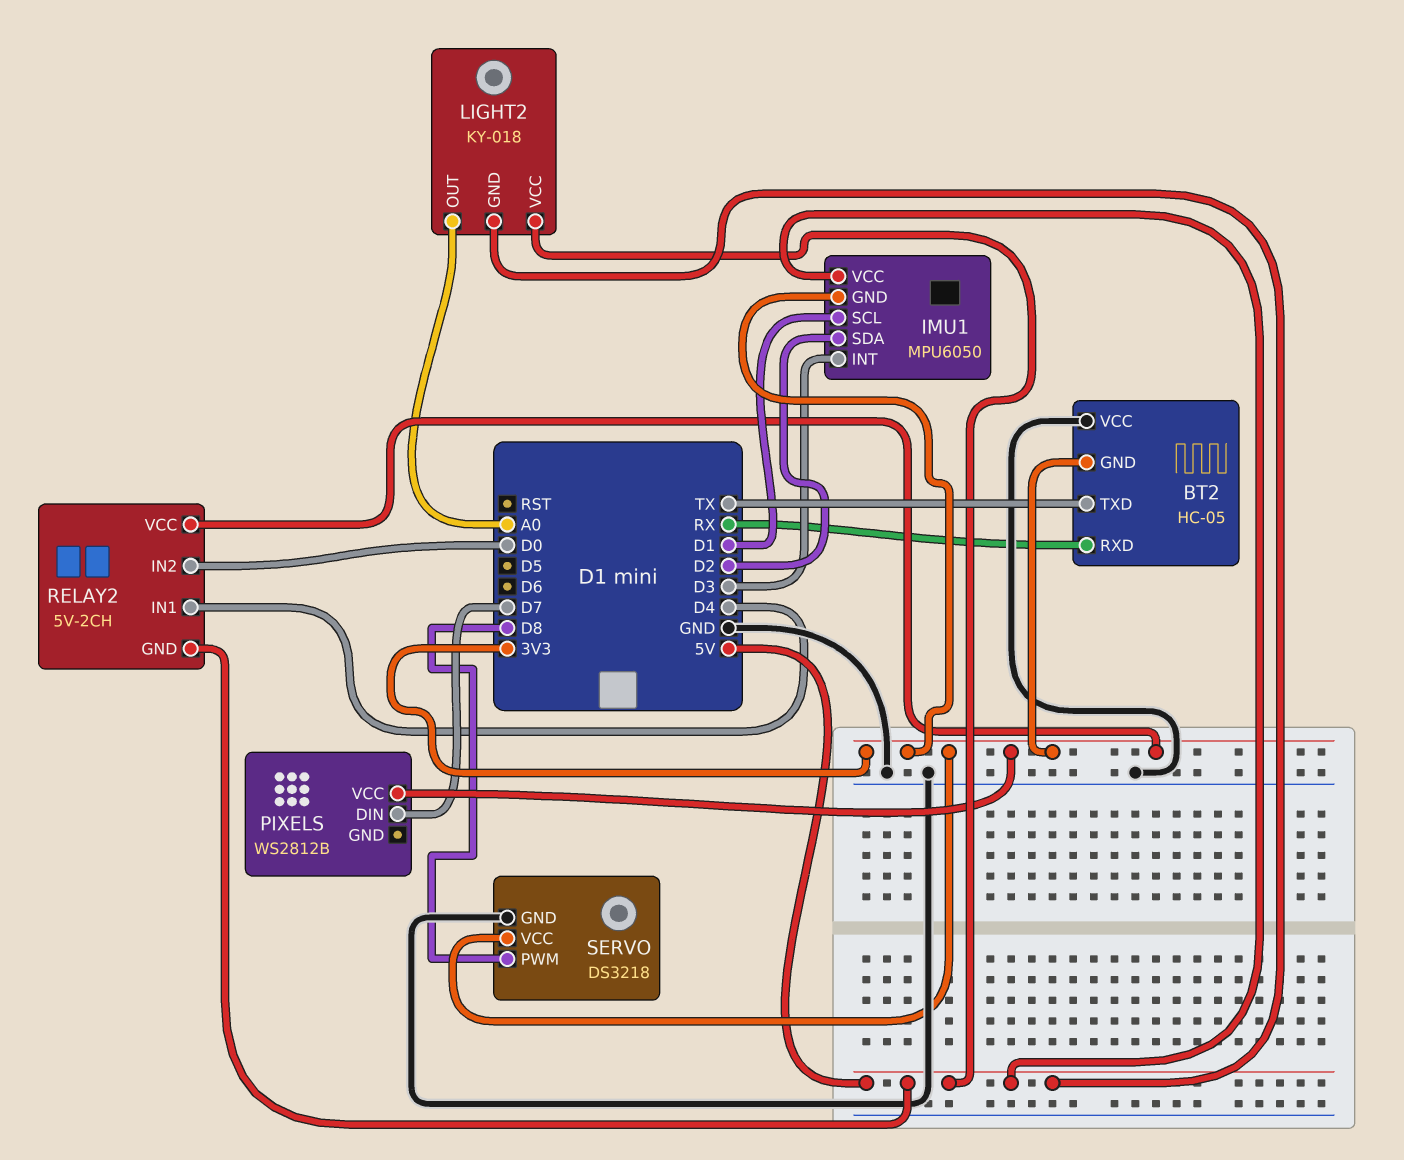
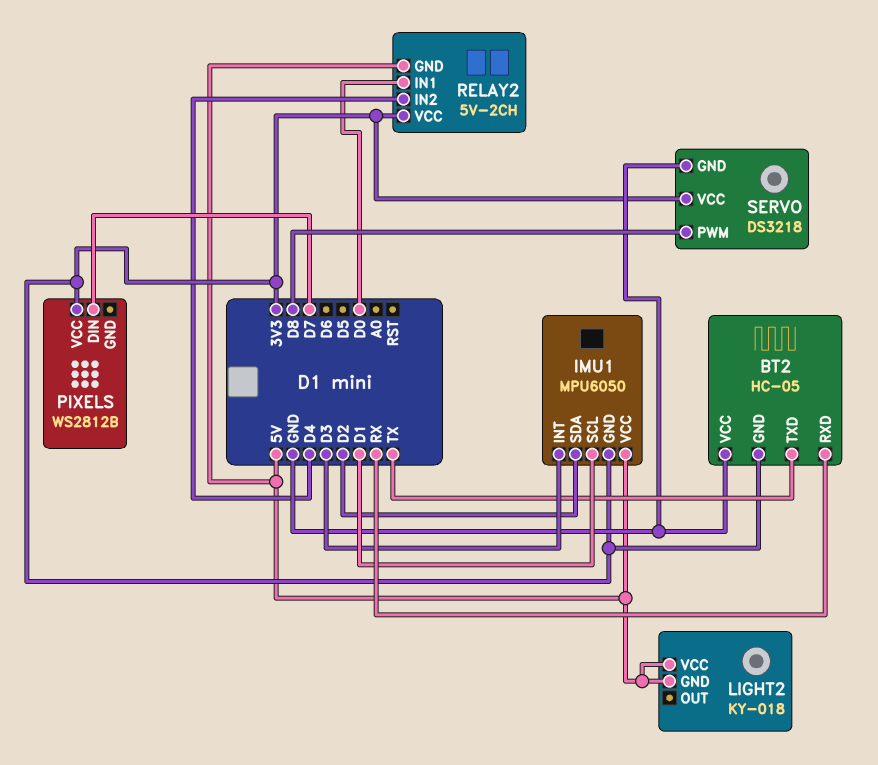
LIGHT2 pin OUT: A0 -> none
RELAY2 pin IN1: D4 -> D0
RELAY2 pin IN2: D0 -> D4

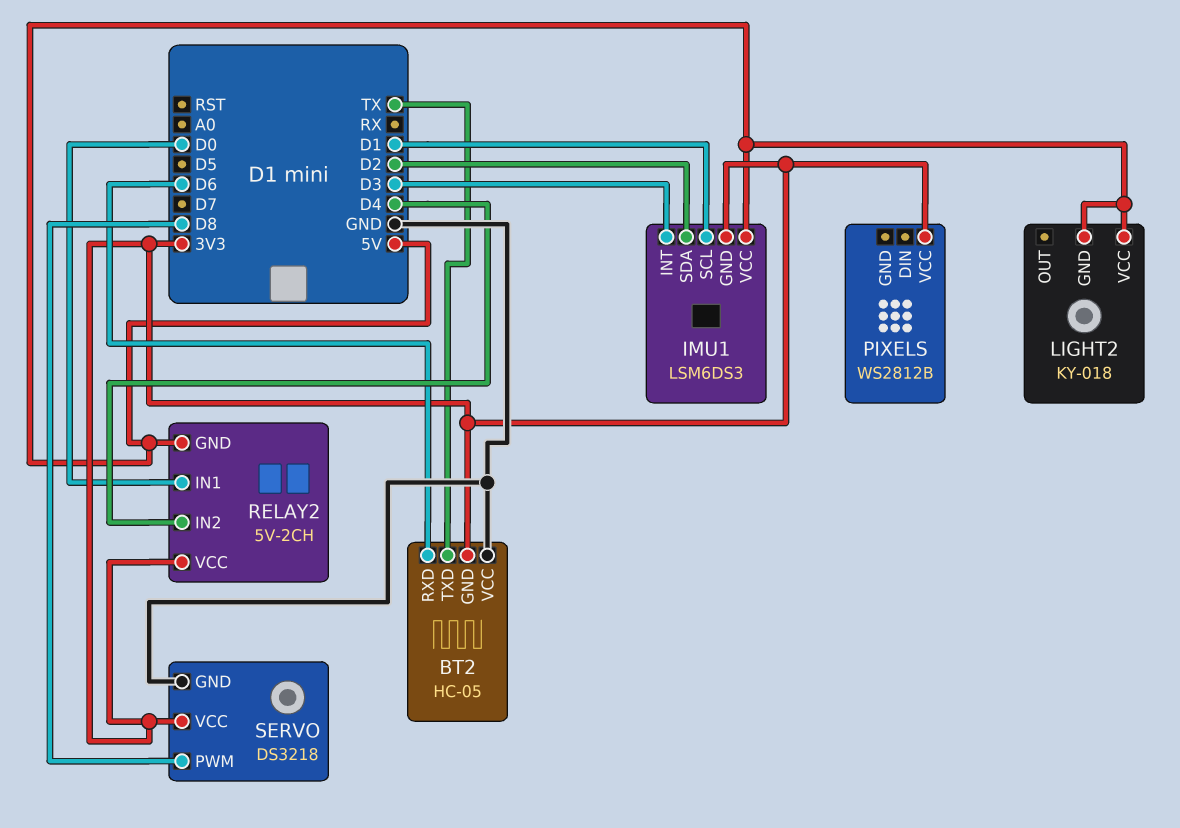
BT2 pin RXD: RX -> D6
IMU1: MPU6050 -> LSM6DS3
PIXELS pin DIN: D7 -> none

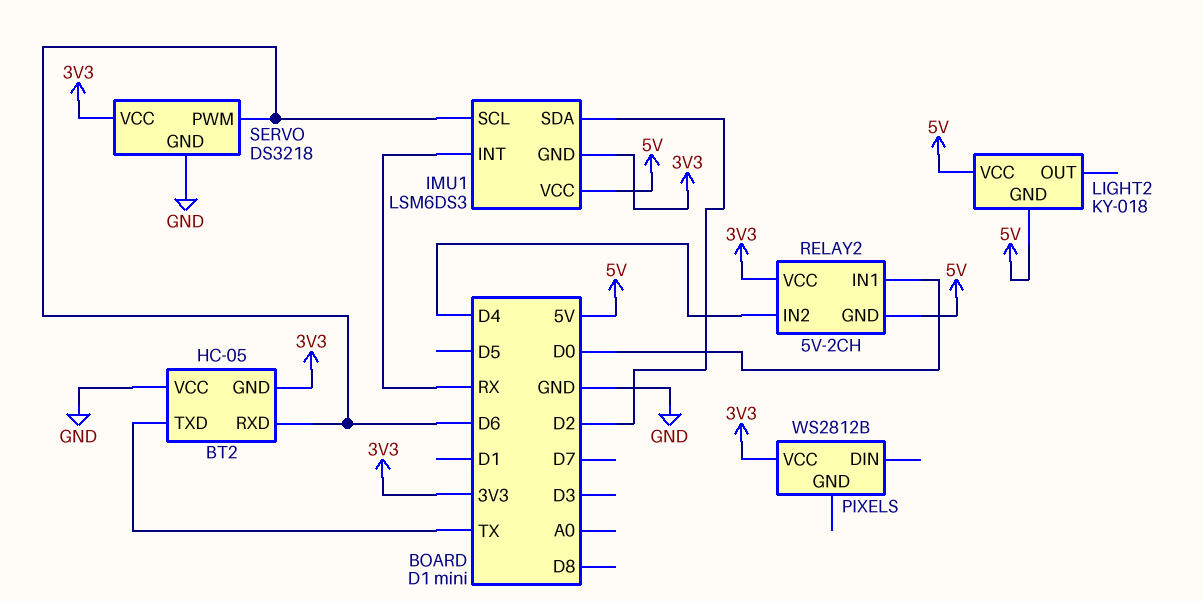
IMU1 pin INT: D3 -> RX
IMU1 pin SCL: D1 -> D6
SERVO pin PWM: D8 -> D6

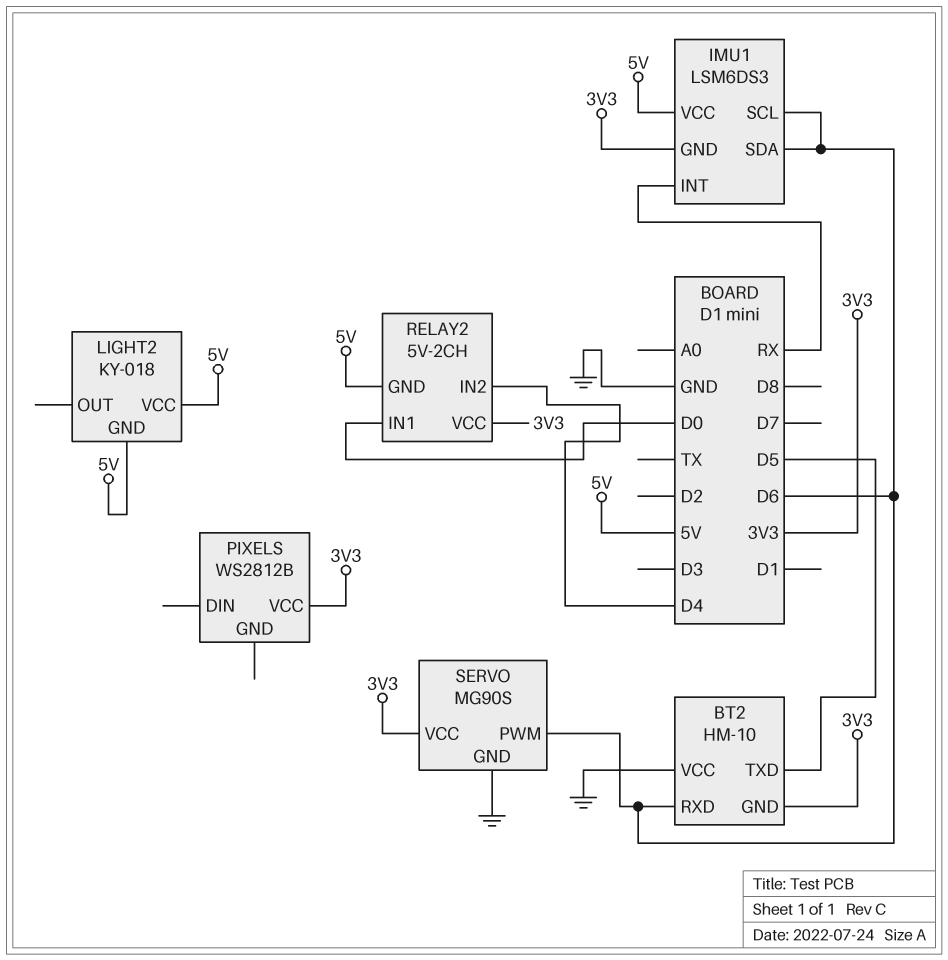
BT2: HC-05 -> HM-10
BT2 pin TXD: TX -> D5
IMU1 pin SDA: D2 -> D6
SERVO: DS3218 -> MG90S

